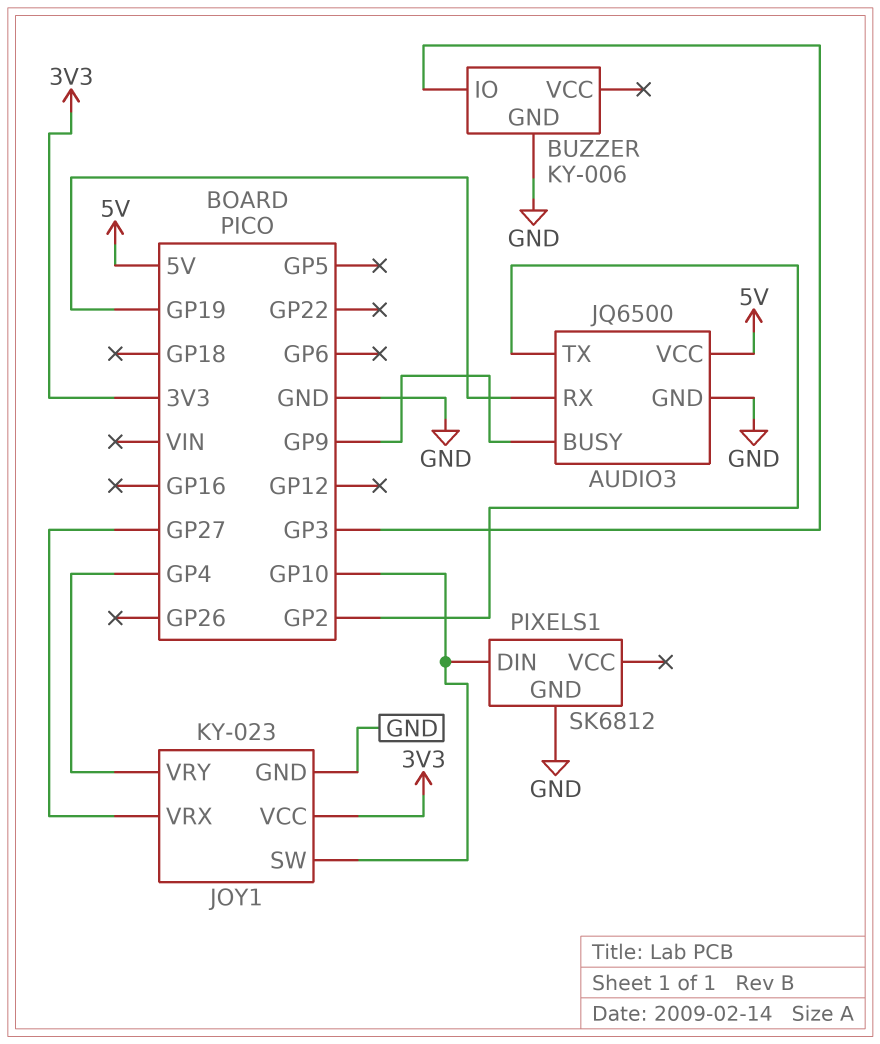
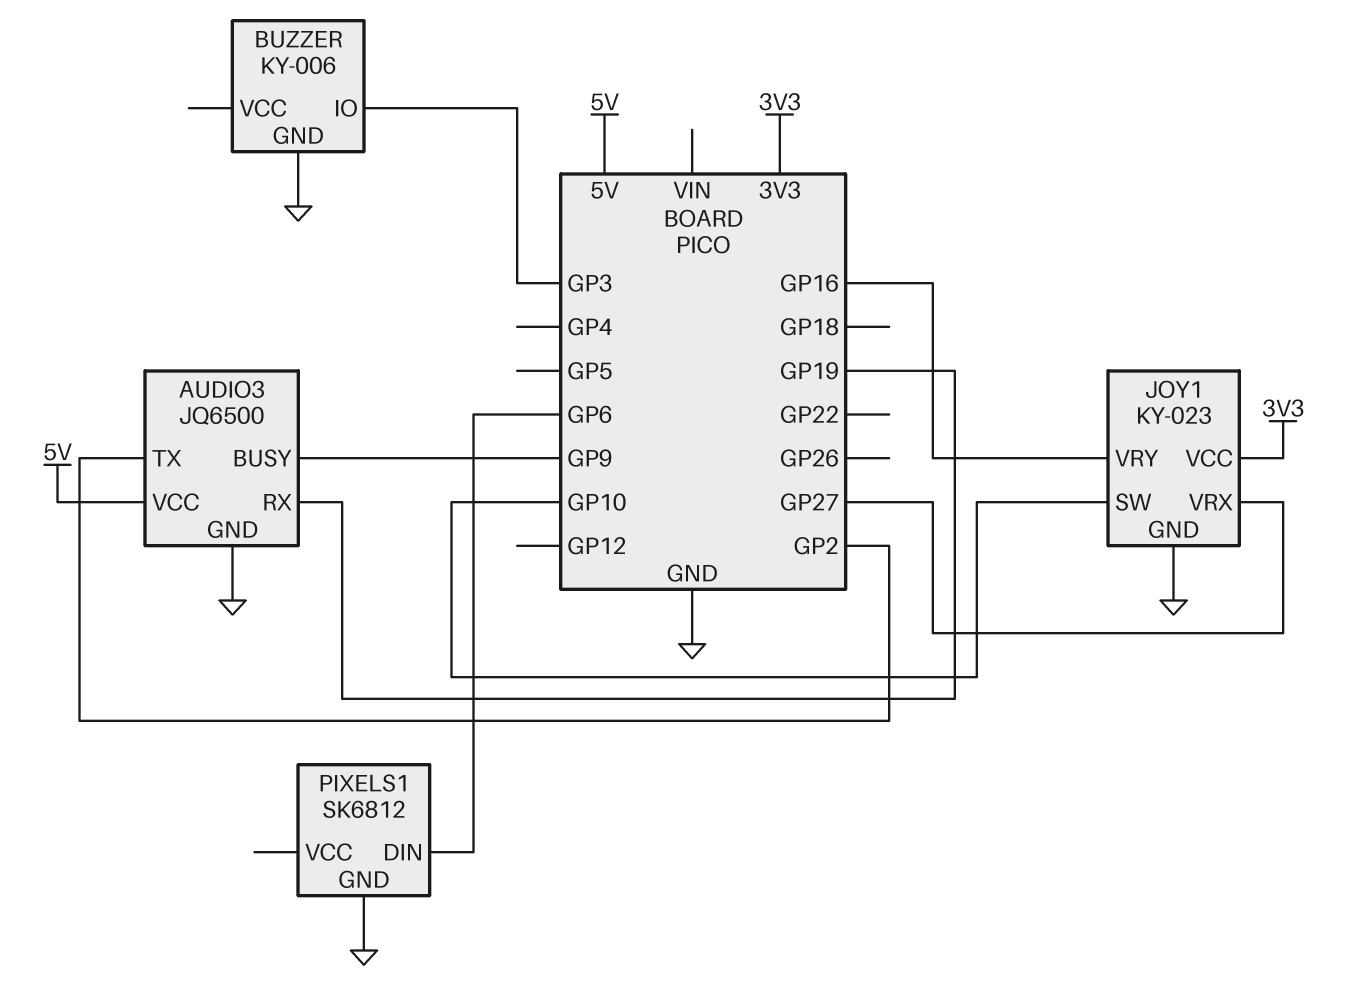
JOY1 pin VRY: GP4 -> GP16
PIXELS1 pin DIN: GP10 -> GP6

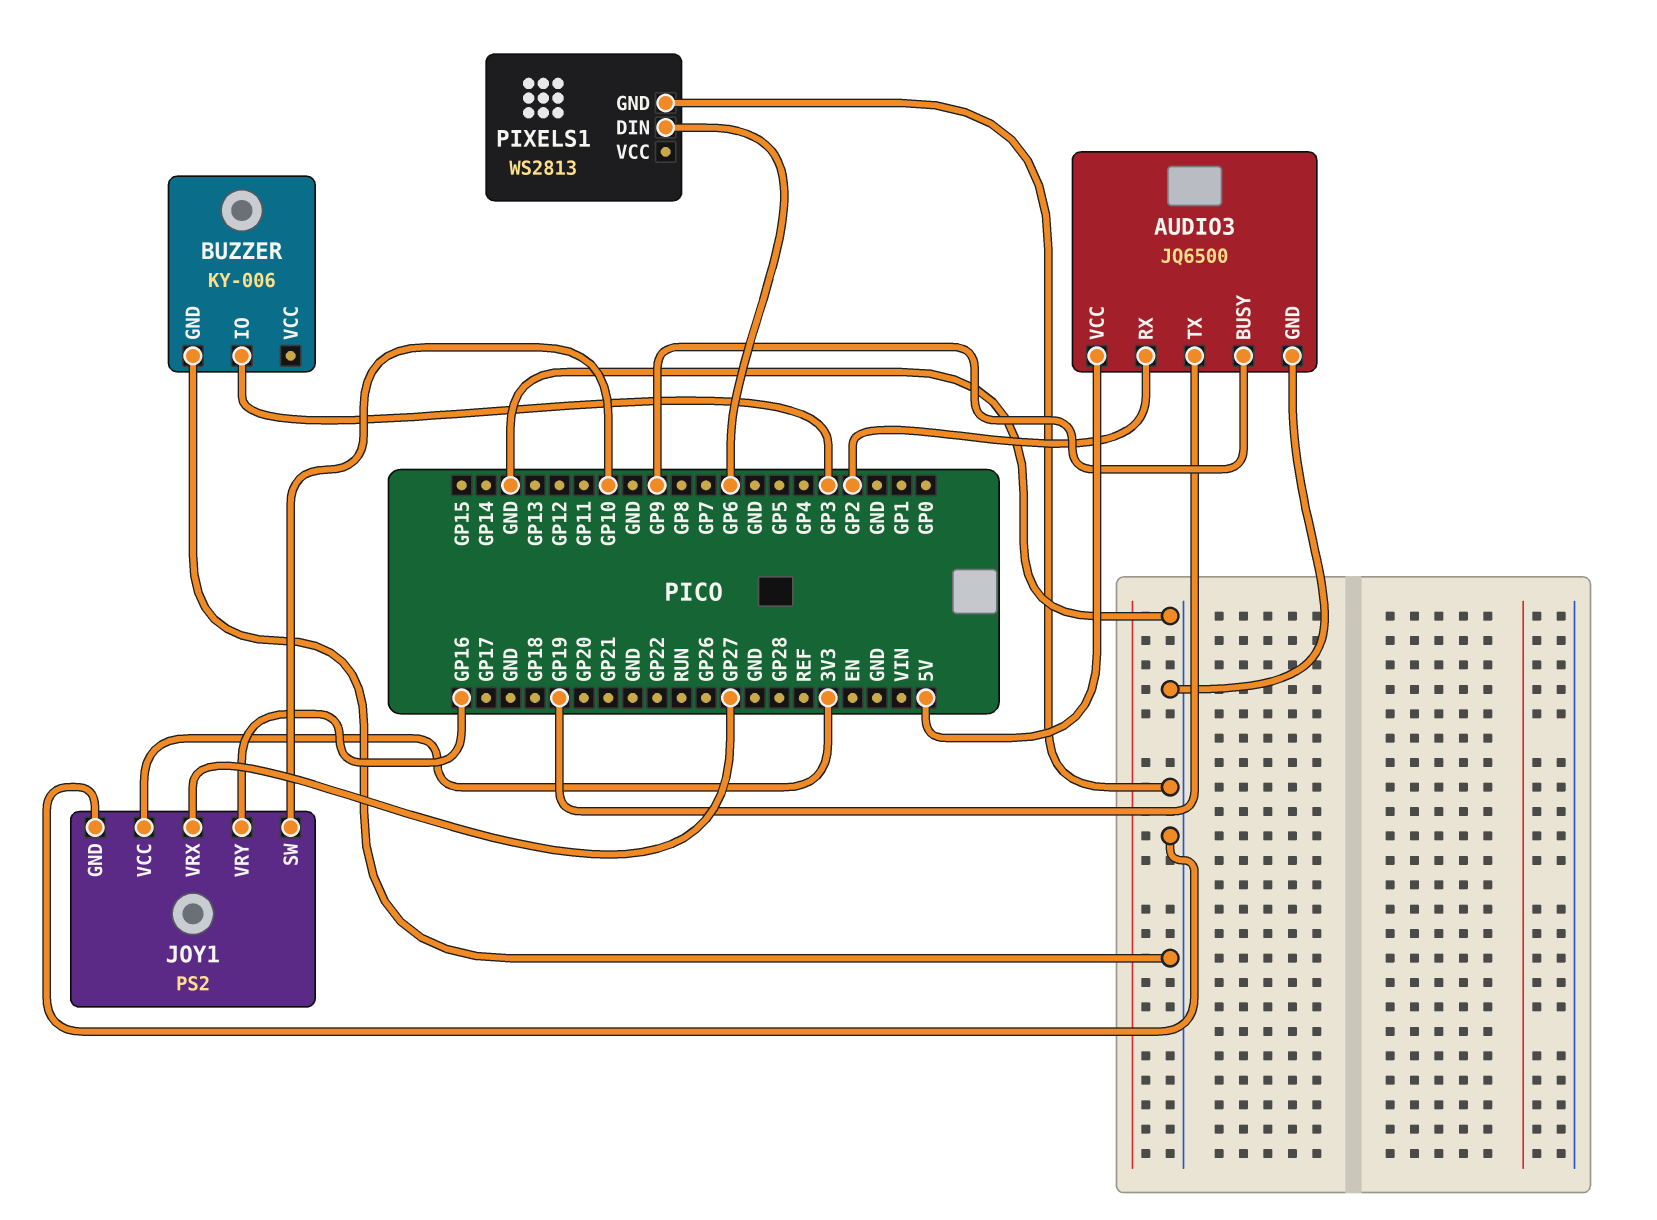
AUDIO3 pin RX: GP19 -> GP2
AUDIO3 pin TX: GP2 -> GP19
JOY1: KY-023 -> PS2
PIXELS1: SK6812 -> WS2813

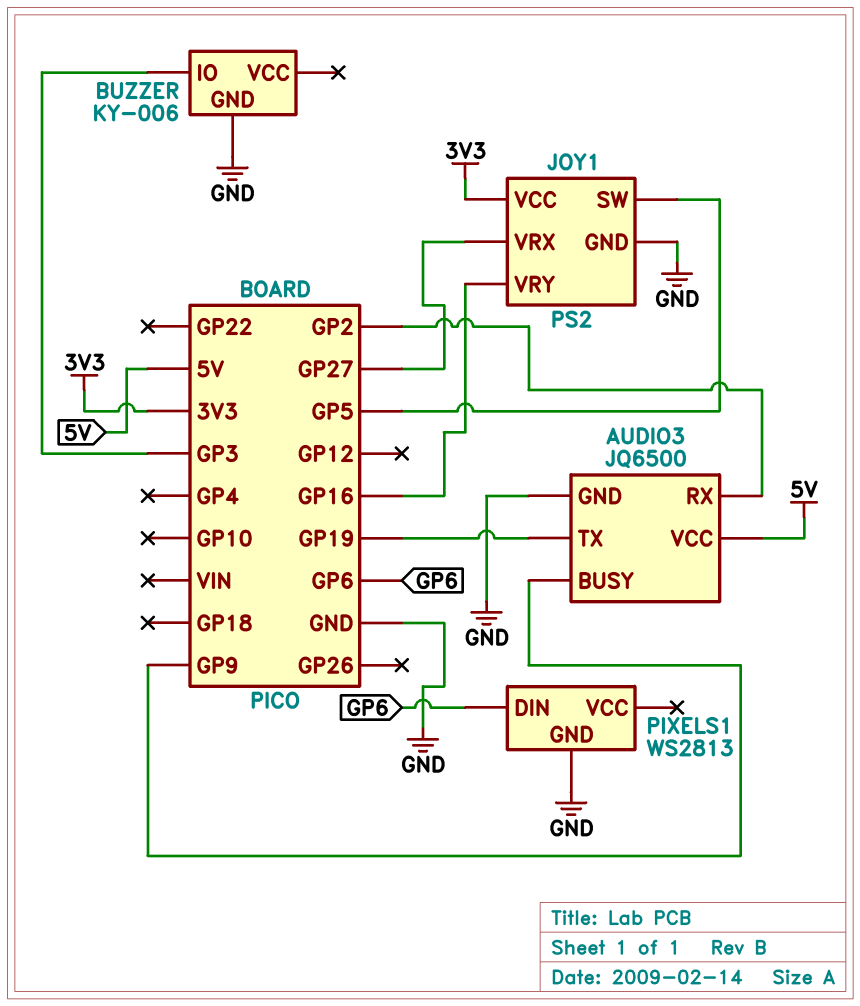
JOY1 pin SW: GP10 -> GP5

